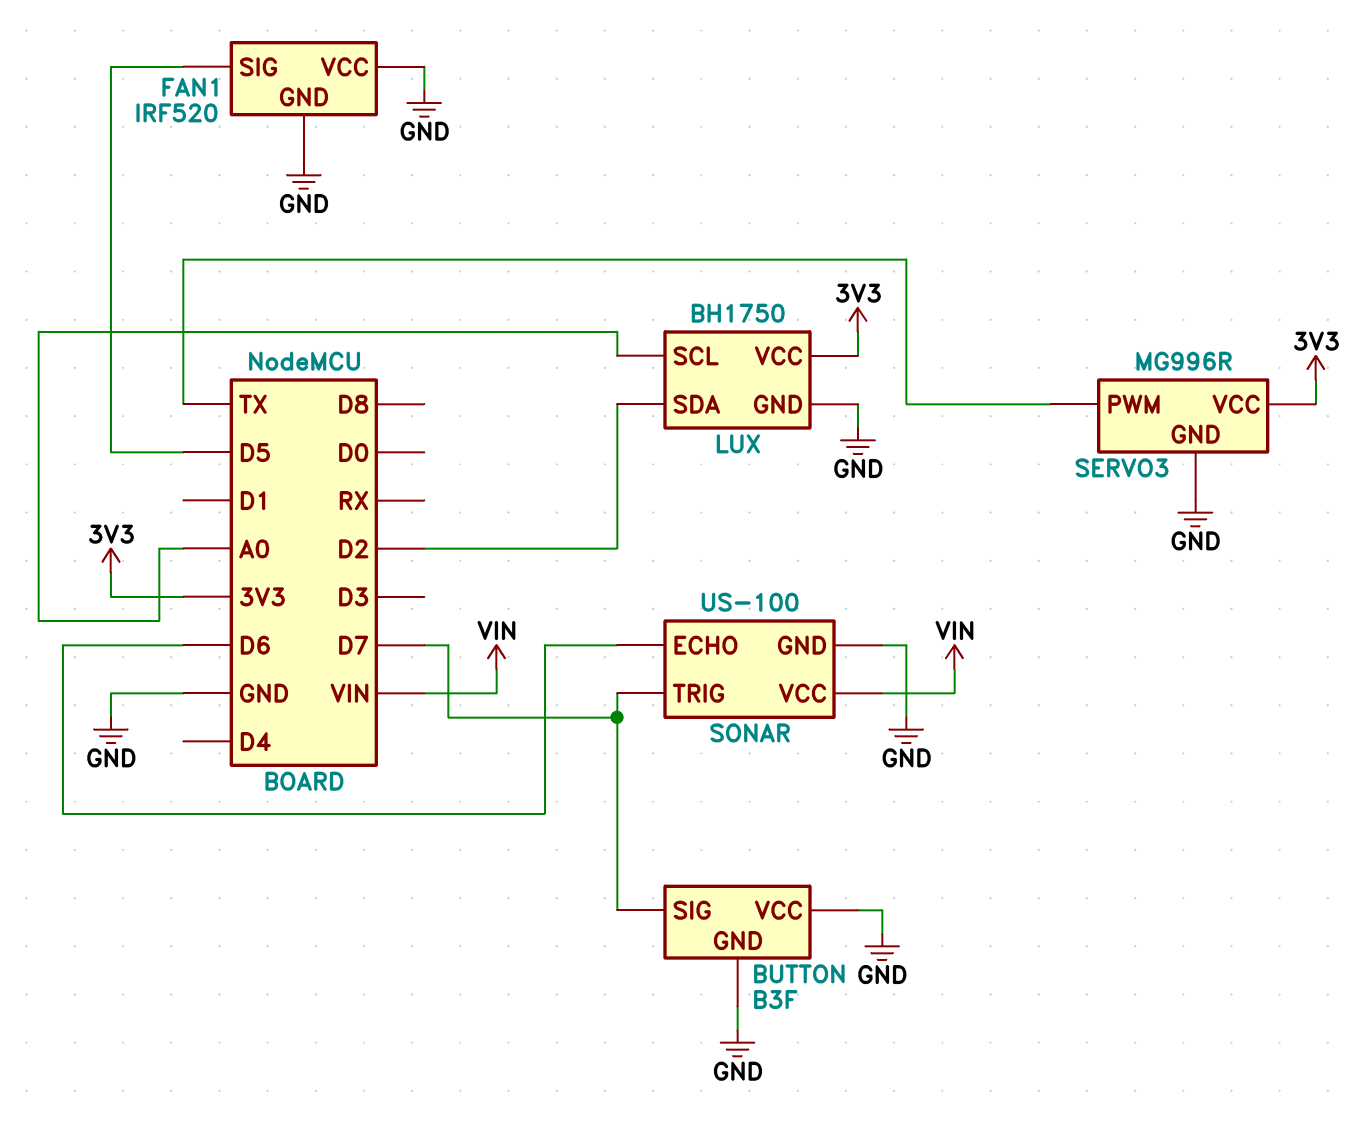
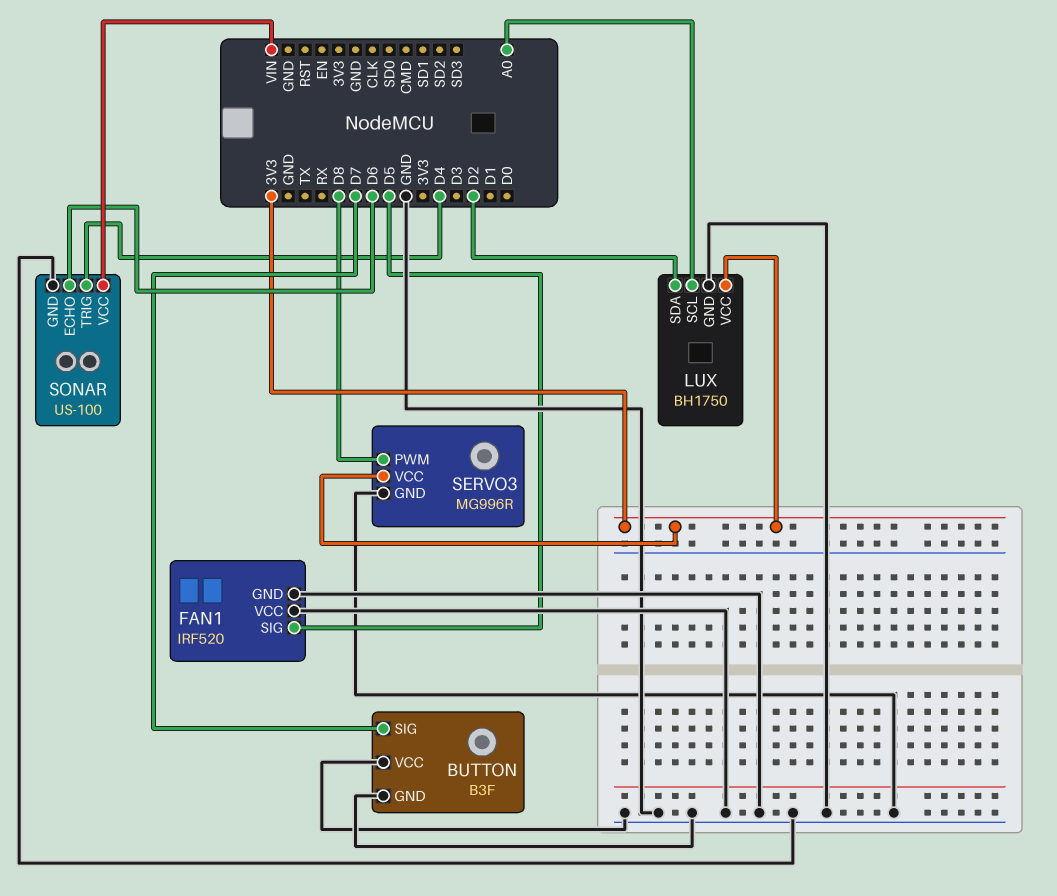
SERVO3 pin PWM: TX -> D8
SONAR pin TRIG: D7 -> D4

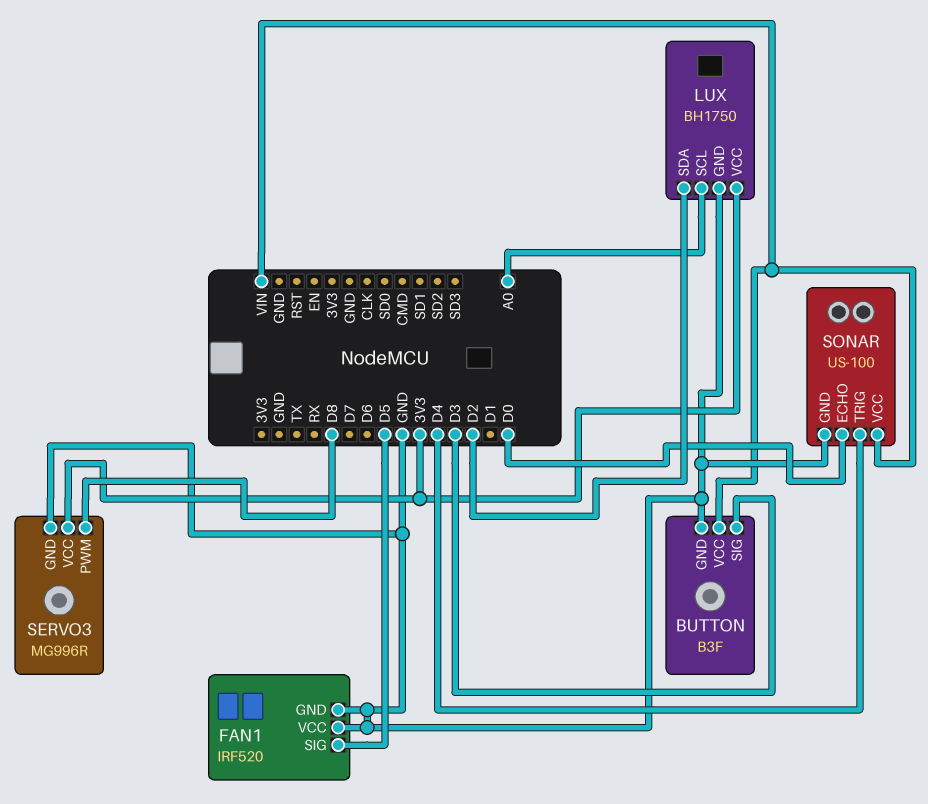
BUTTON pin SIG: D7 -> D3
BUTTON pin VCC: GND -> VIN
SONAR pin ECHO: D6 -> D0

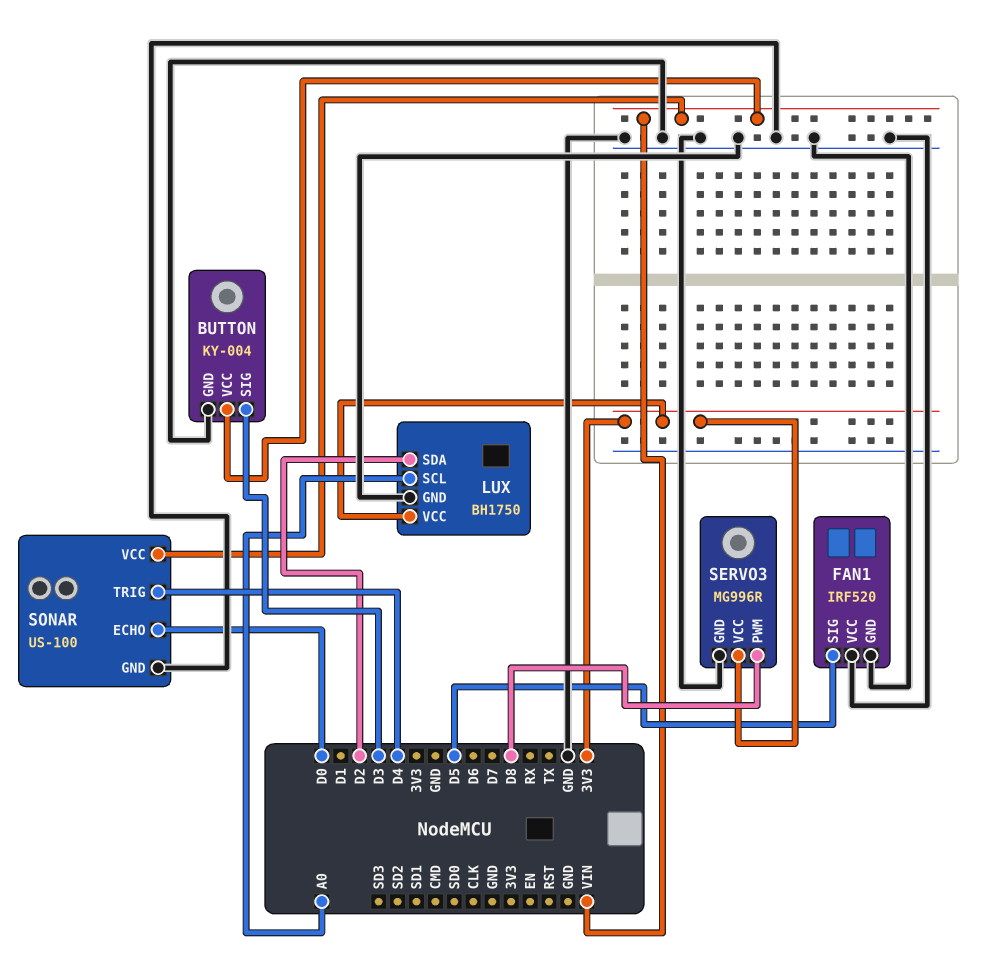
BUTTON: B3F -> KY-004

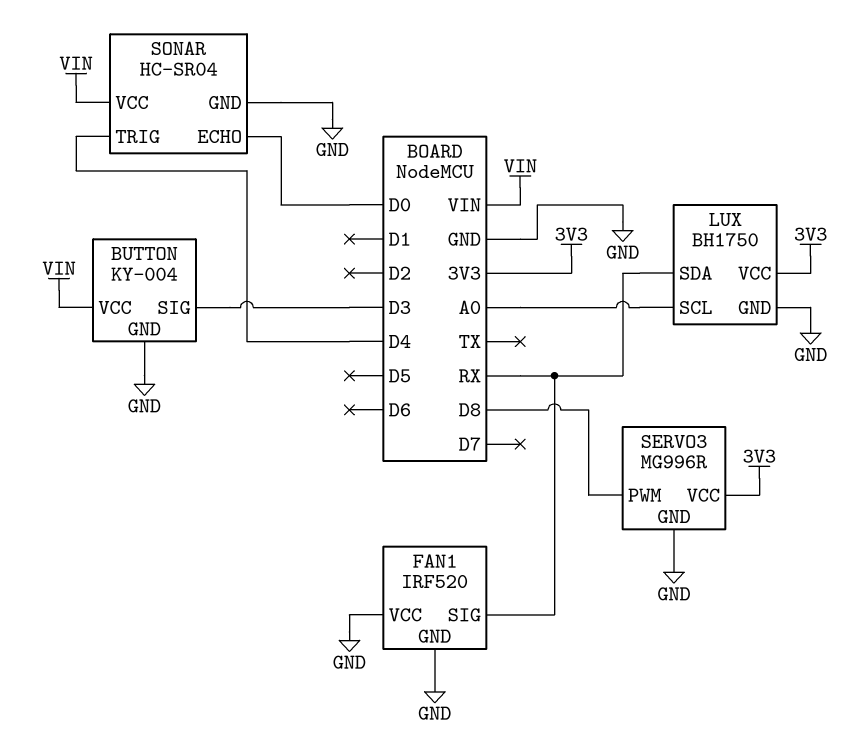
FAN1 pin SIG: D5 -> RX
LUX pin SDA: D2 -> RX
SONAR: US-100 -> HC-SR04

